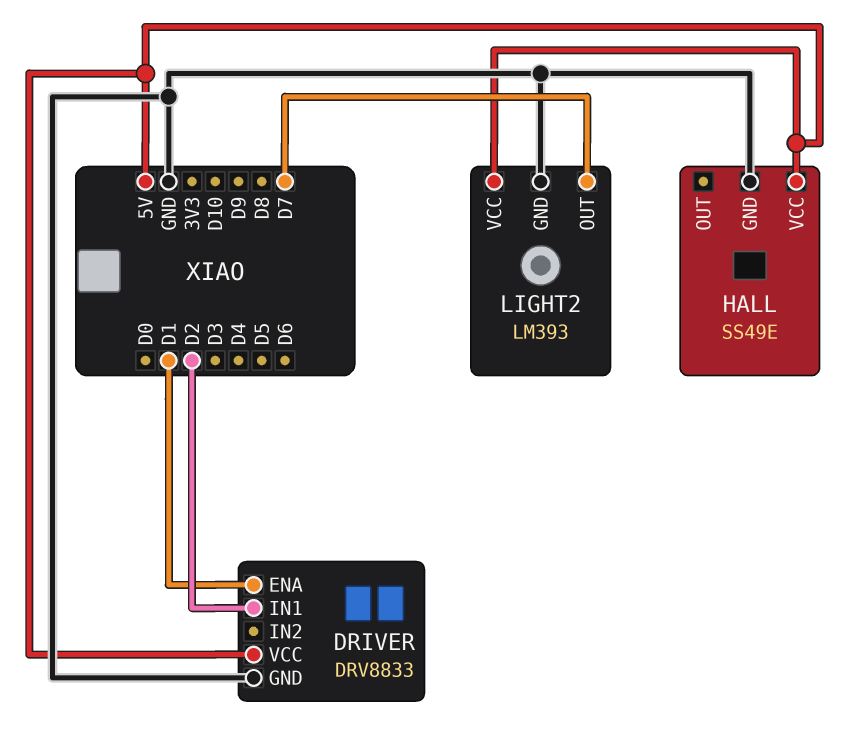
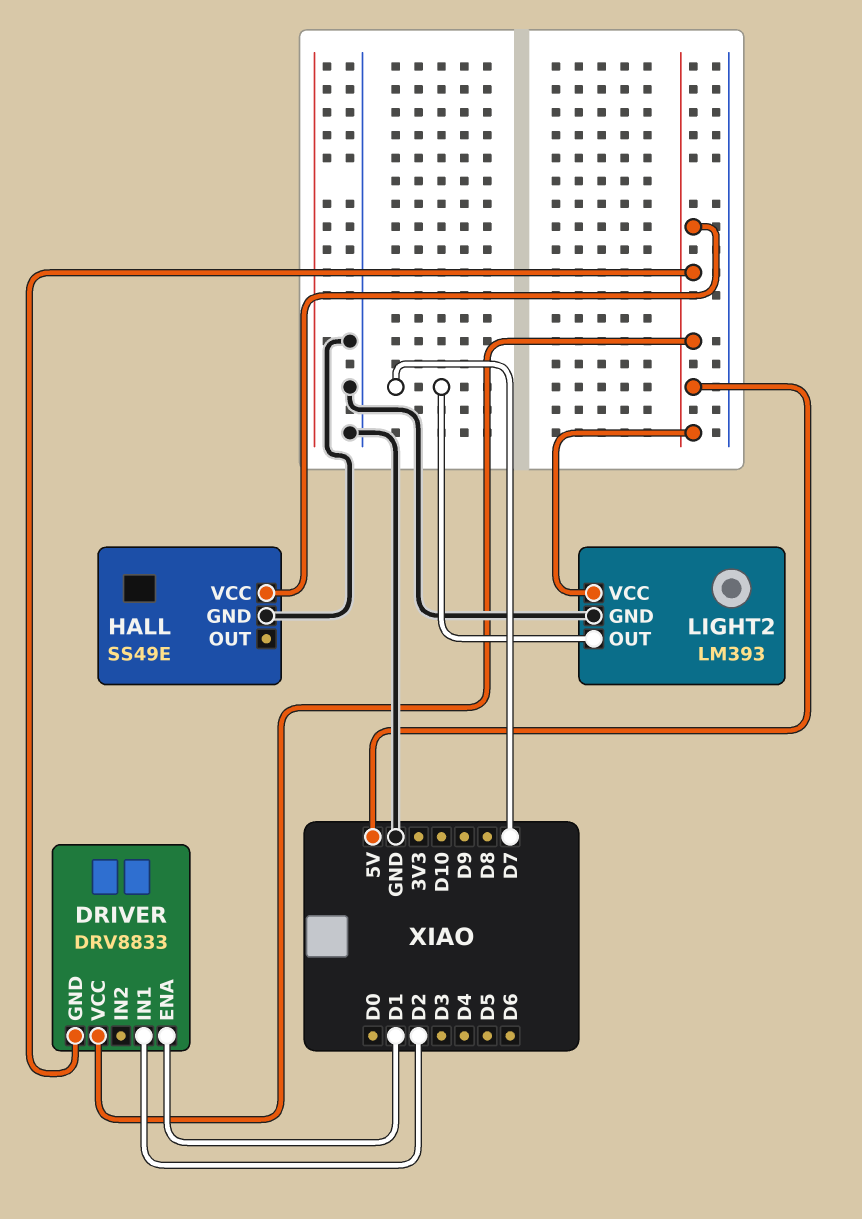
DRIVER pin GND: GND -> 5V

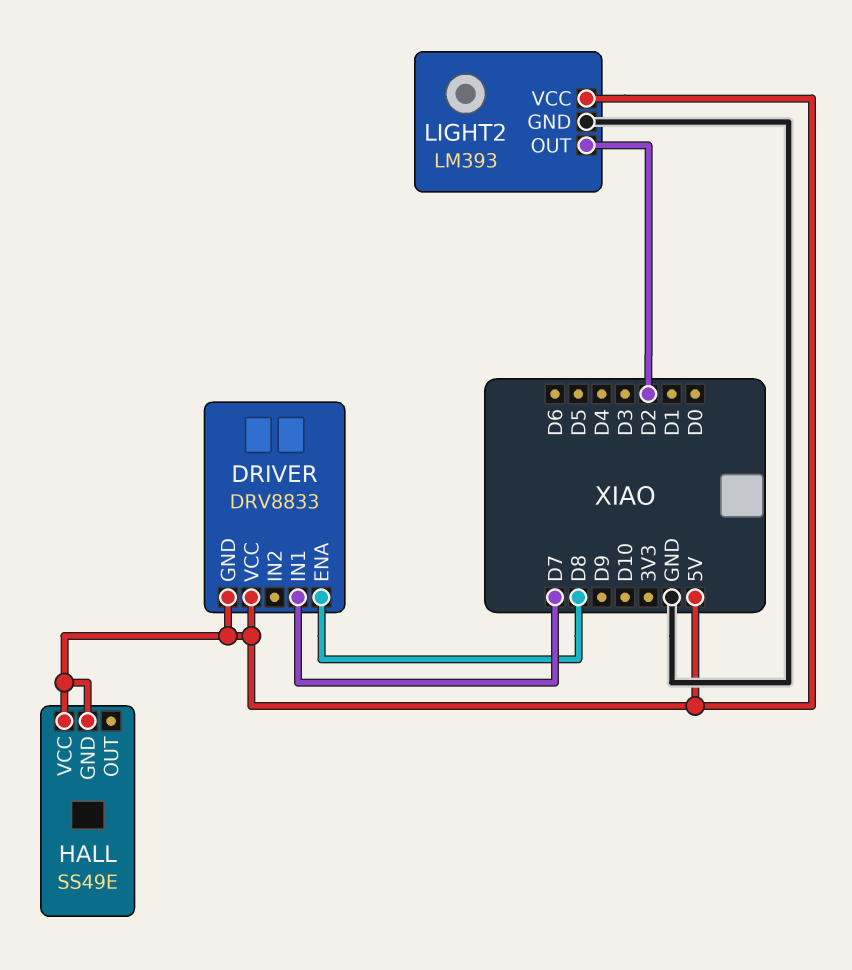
DRIVER pin ENA: D1 -> D8
DRIVER pin IN1: D2 -> D7
HALL pin GND: GND -> 5V
LIGHT2 pin OUT: D7 -> D2

